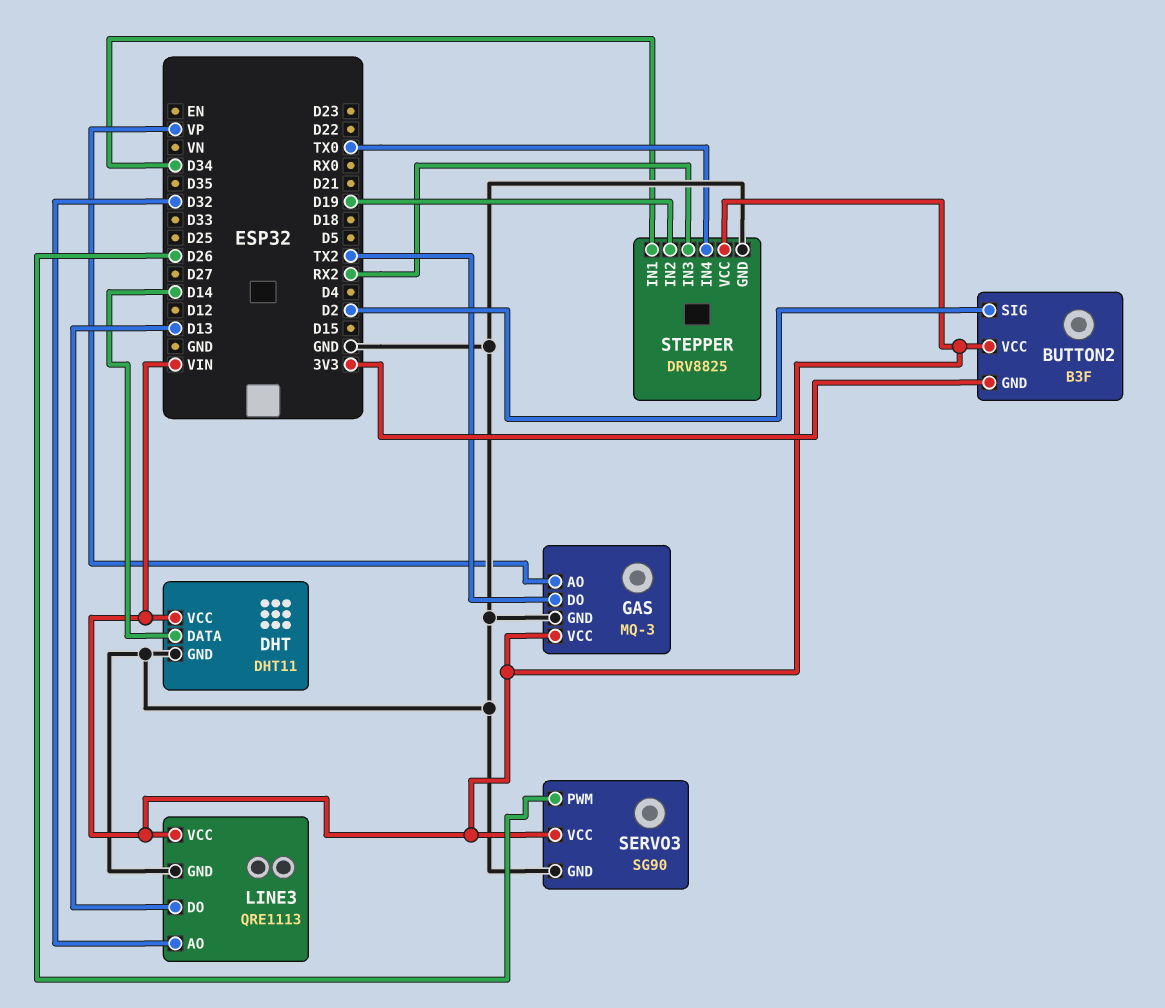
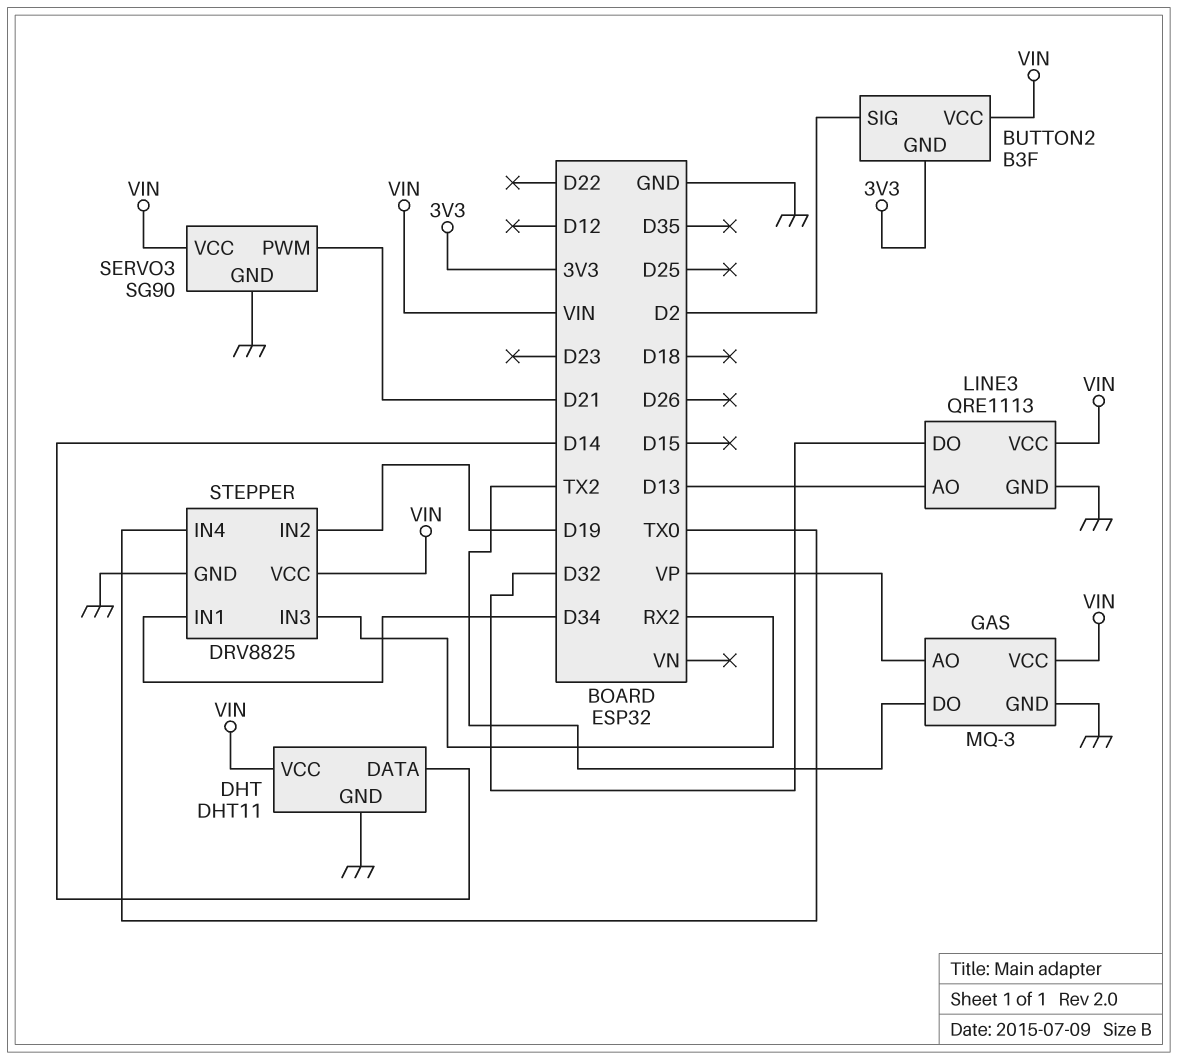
LINE3 pin AO: D32 -> D13
LINE3 pin DO: D13 -> D32
SERVO3 pin PWM: D26 -> D21

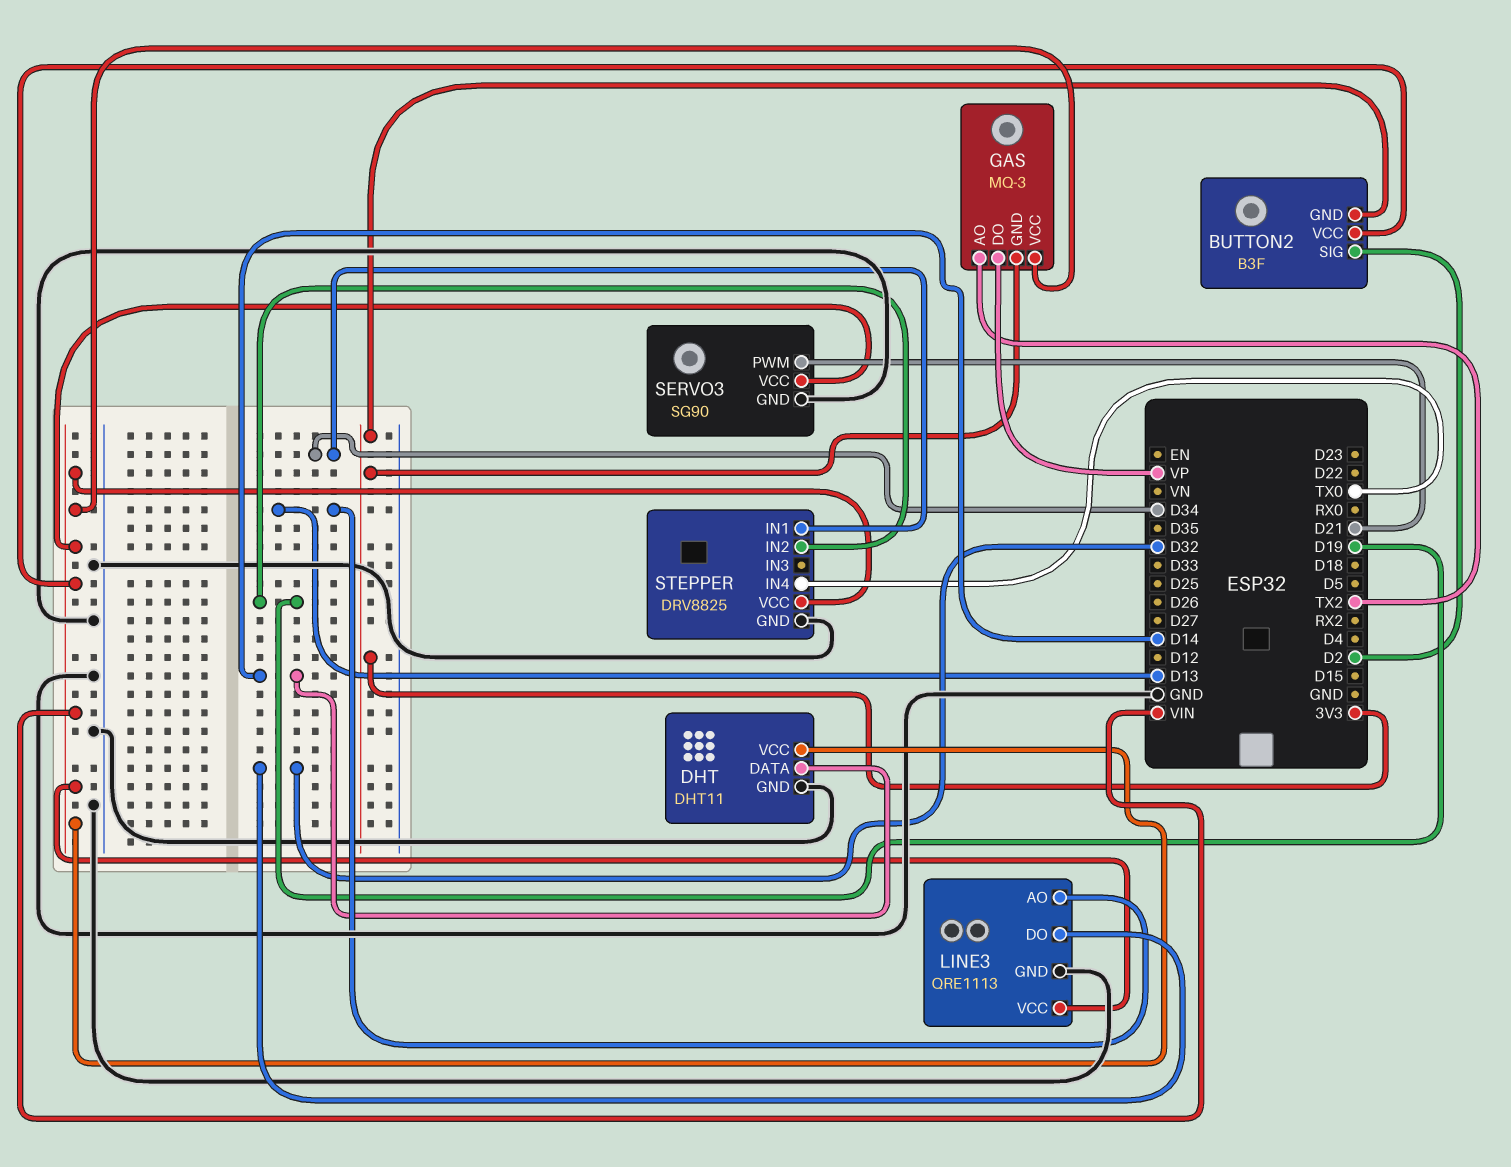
GAS pin AO: VP -> TX2
GAS pin DO: TX2 -> VP
GAS pin GND: GND -> 3V3
STEPPER pin IN3: RX2 -> none

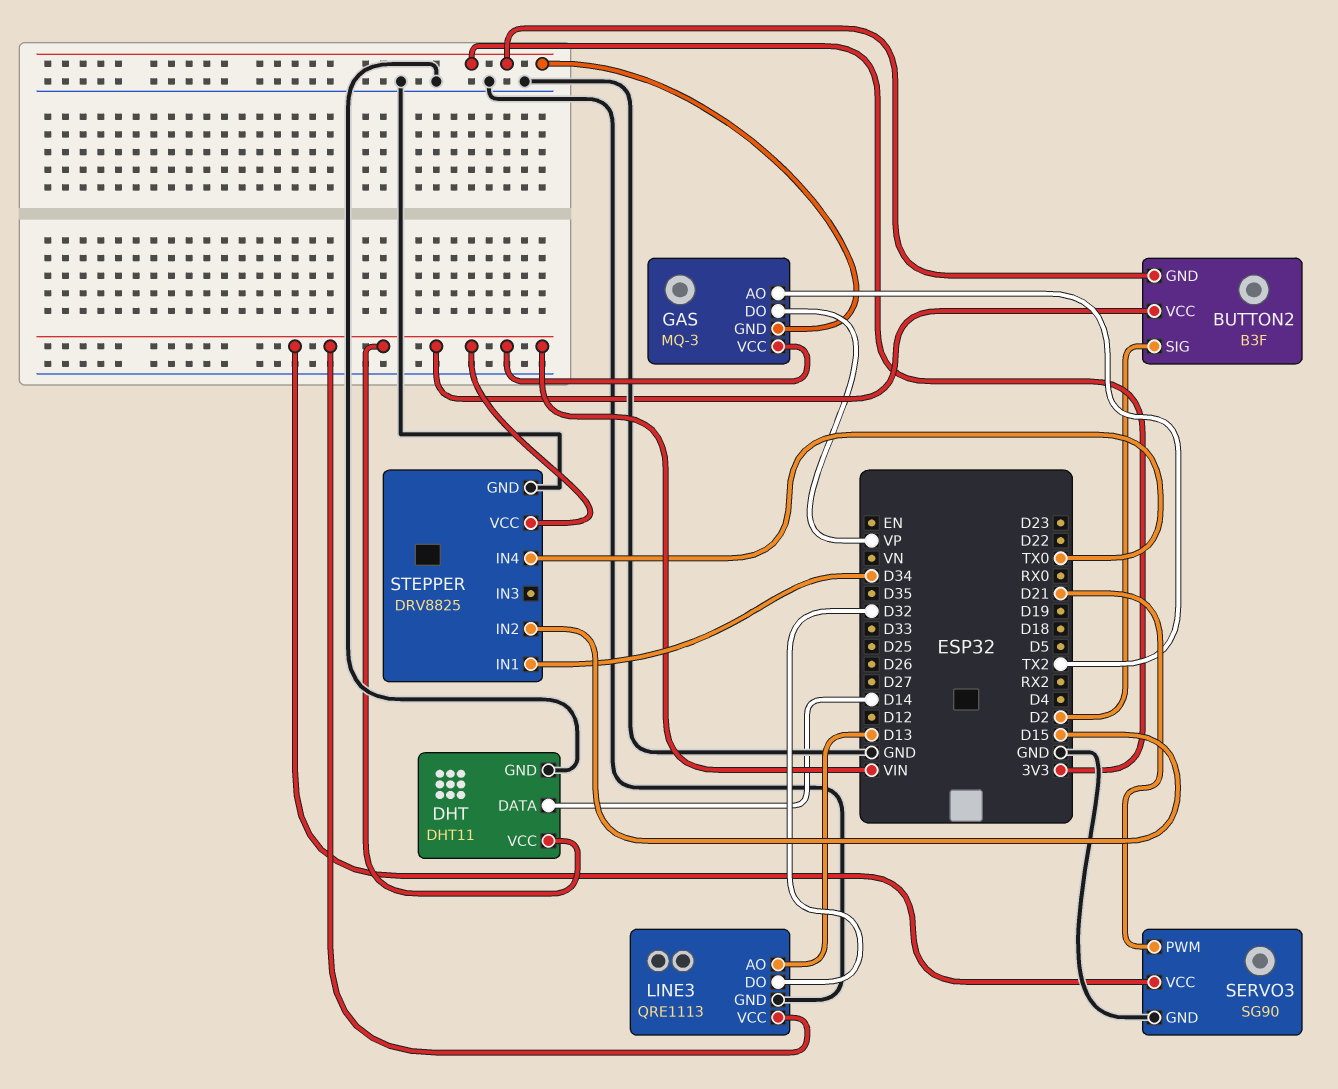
STEPPER pin IN2: D19 -> D15

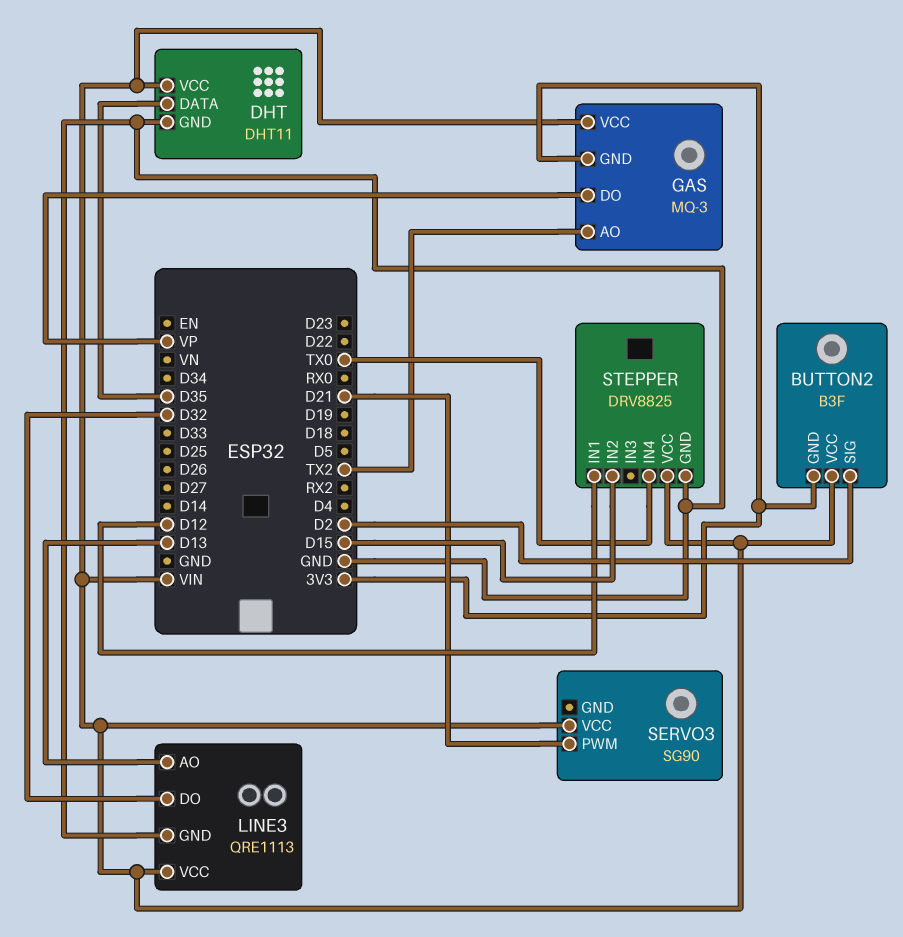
DHT pin DATA: D14 -> D35
SERVO3 pin GND: GND -> none
STEPPER pin IN1: D34 -> D12

